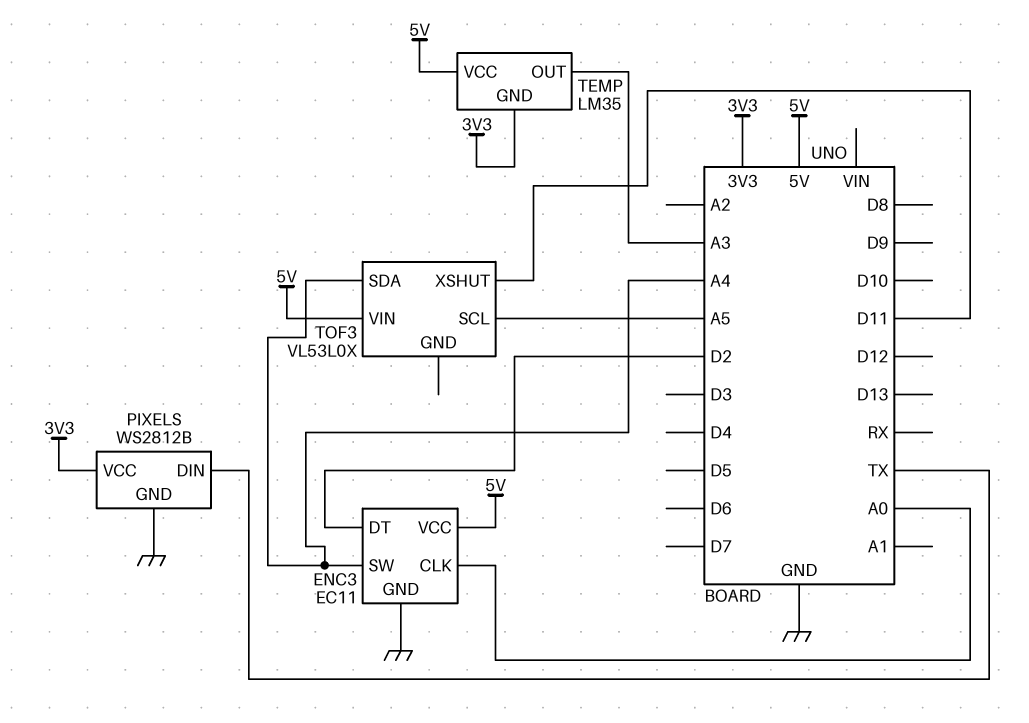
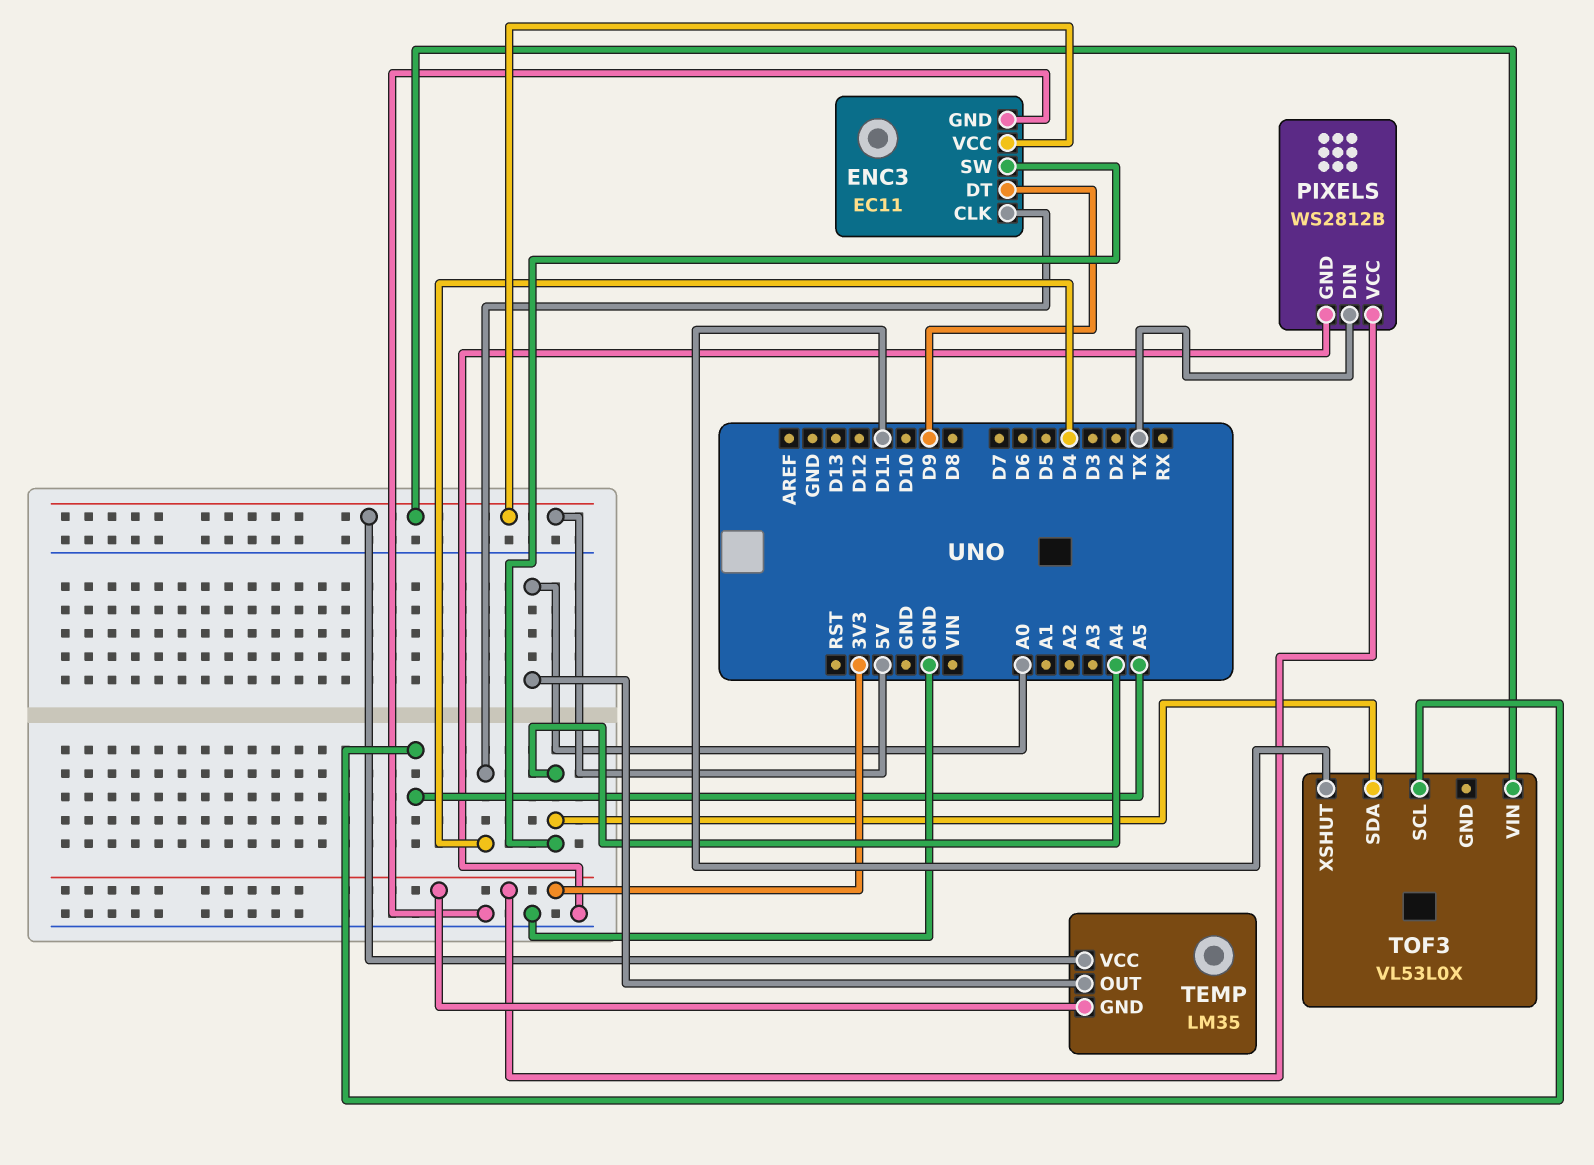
ENC3 pin CLK: A0 -> D4
ENC3 pin DT: D2 -> D9
TEMP pin OUT: A3 -> A0

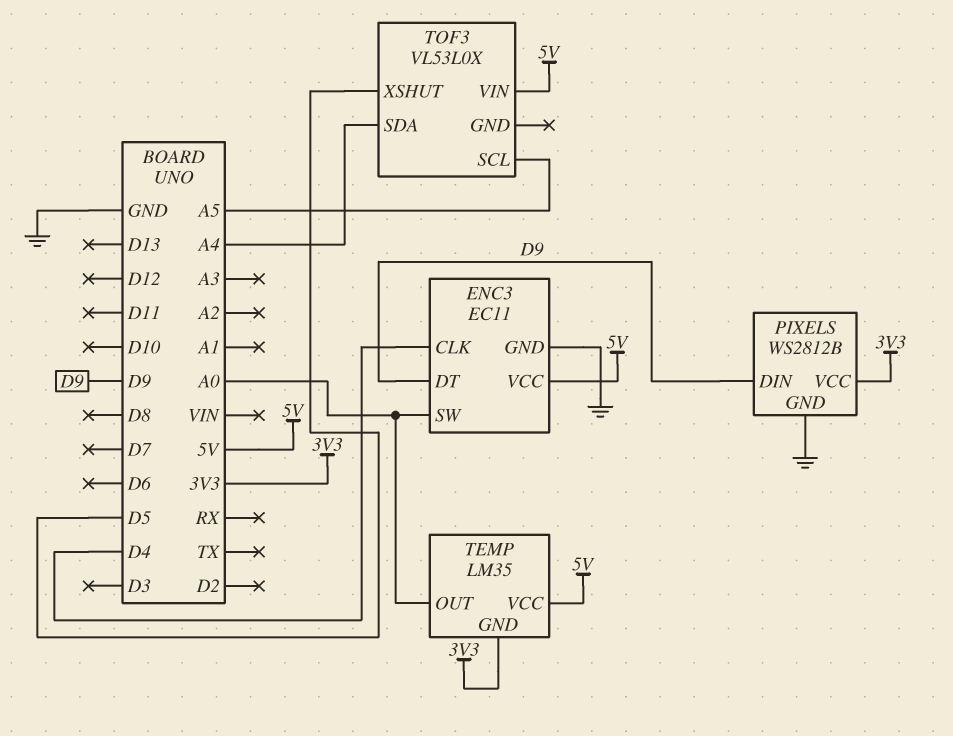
ENC3 pin SW: A4 -> A0
PIXELS pin DIN: TX -> D9
TOF3 pin XSHUT: D11 -> D5

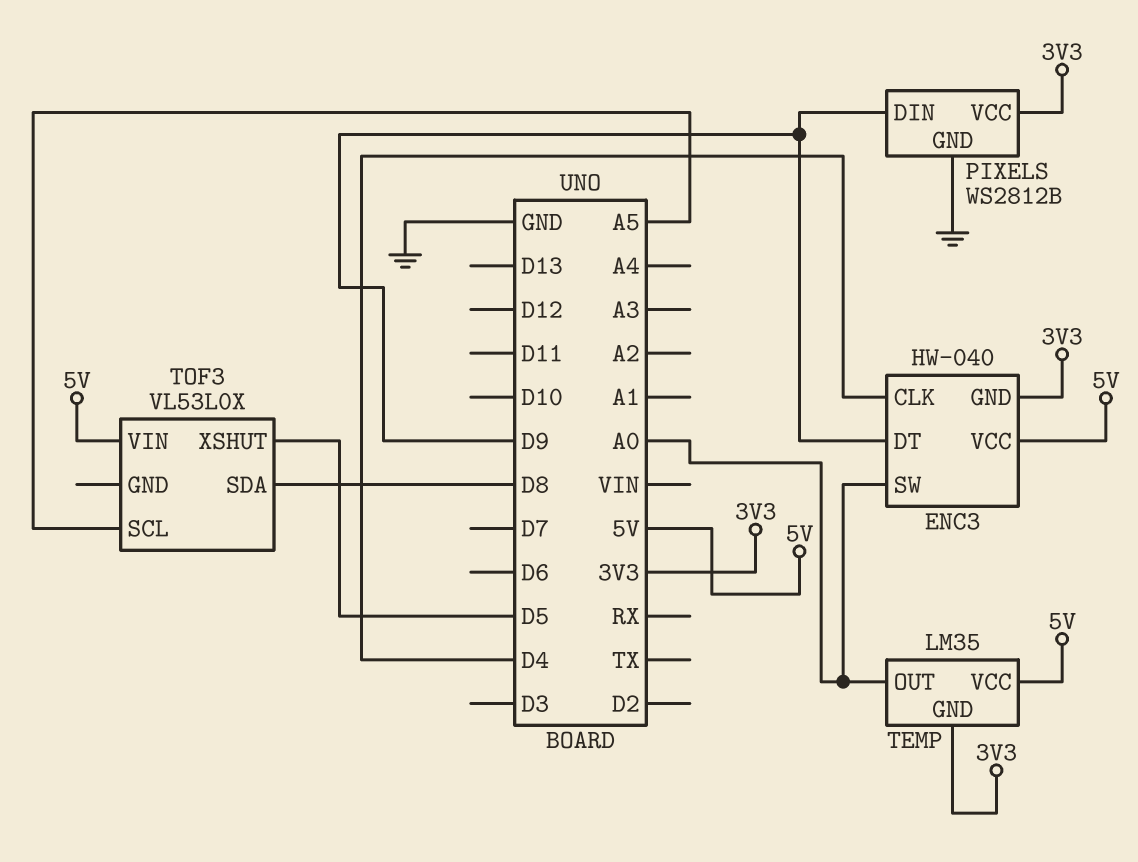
ENC3: EC11 -> HW-040
ENC3 pin GND: GND -> 3V3
TOF3 pin SDA: A4 -> D8

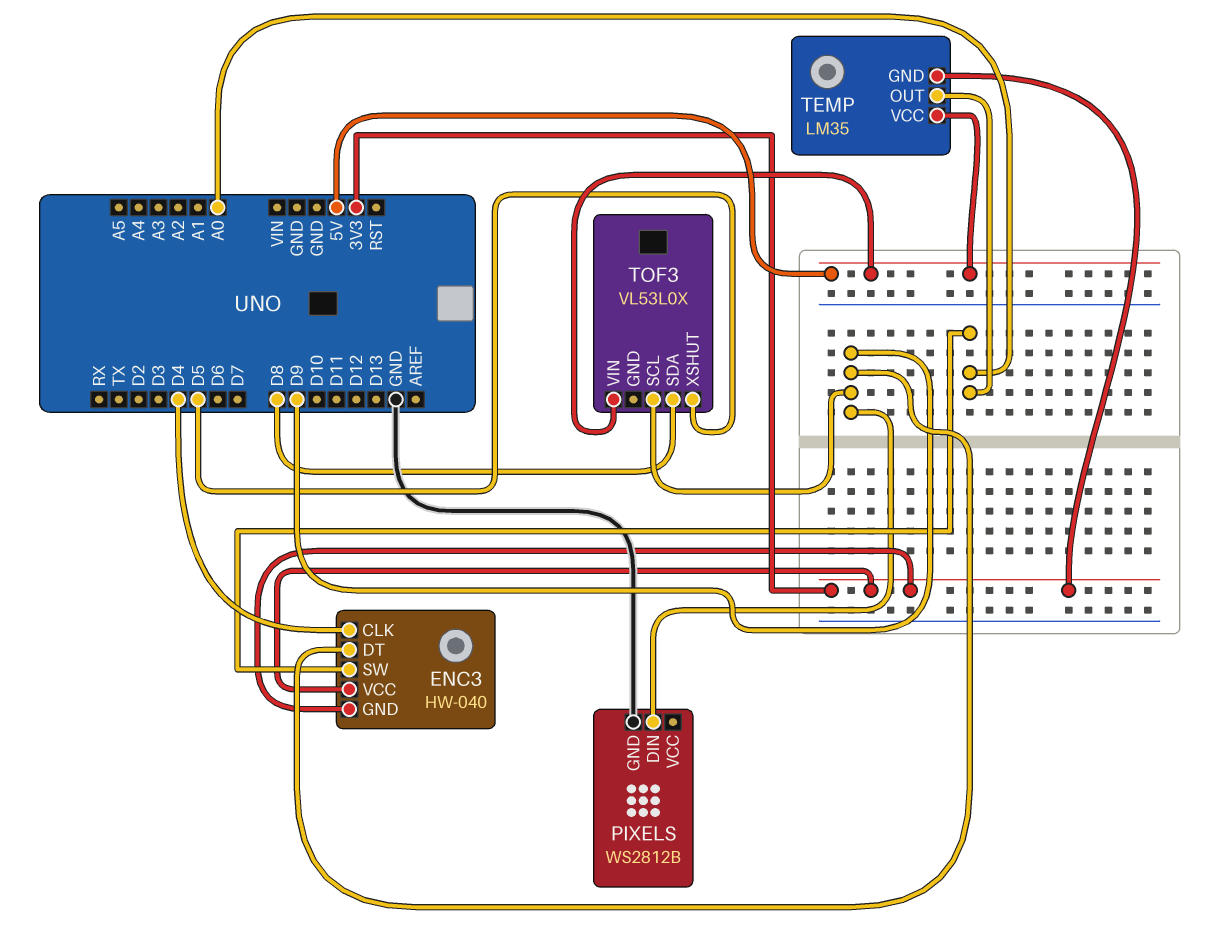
ENC3 pin VCC: 5V -> 3V3
PIXELS pin VCC: 3V3 -> none
TOF3 pin SCL: A5 -> D9

